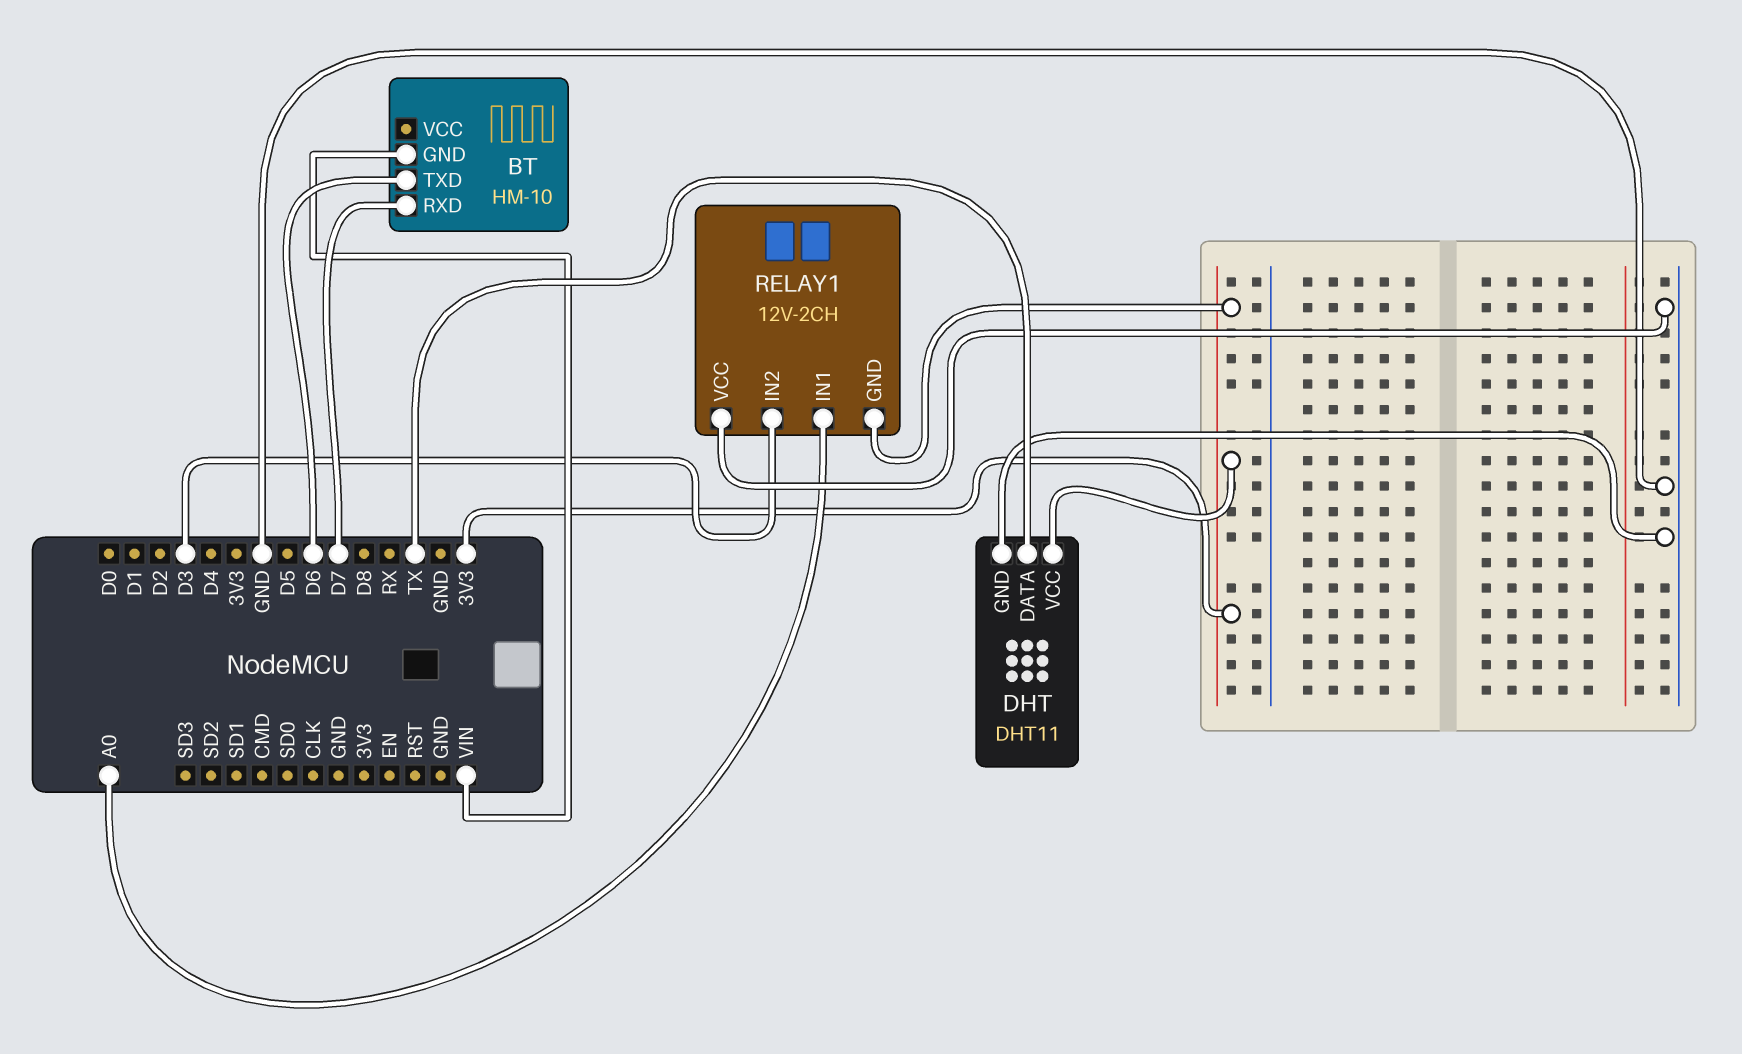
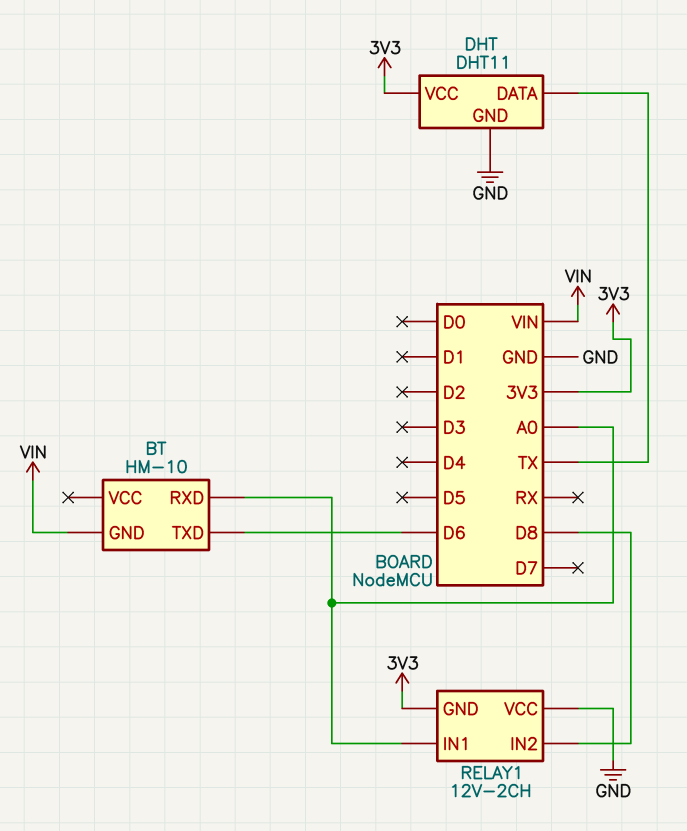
BT pin RXD: D7 -> A0
RELAY1 pin IN2: D3 -> D8

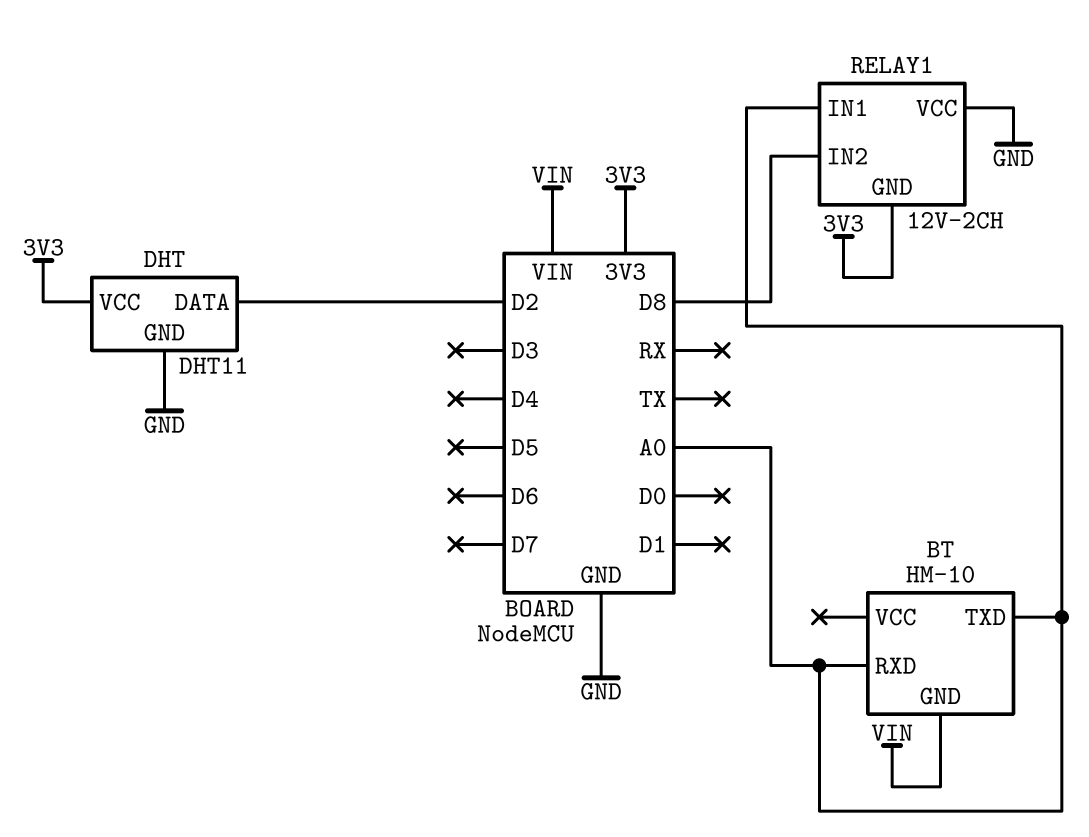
BT pin TXD: D6 -> A0
DHT pin DATA: TX -> D2

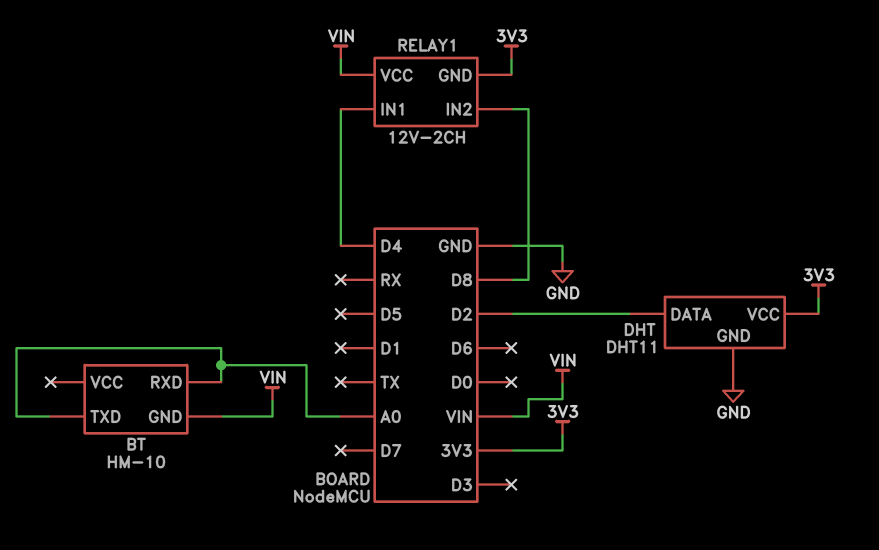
RELAY1 pin IN1: A0 -> D4
RELAY1 pin VCC: GND -> VIN

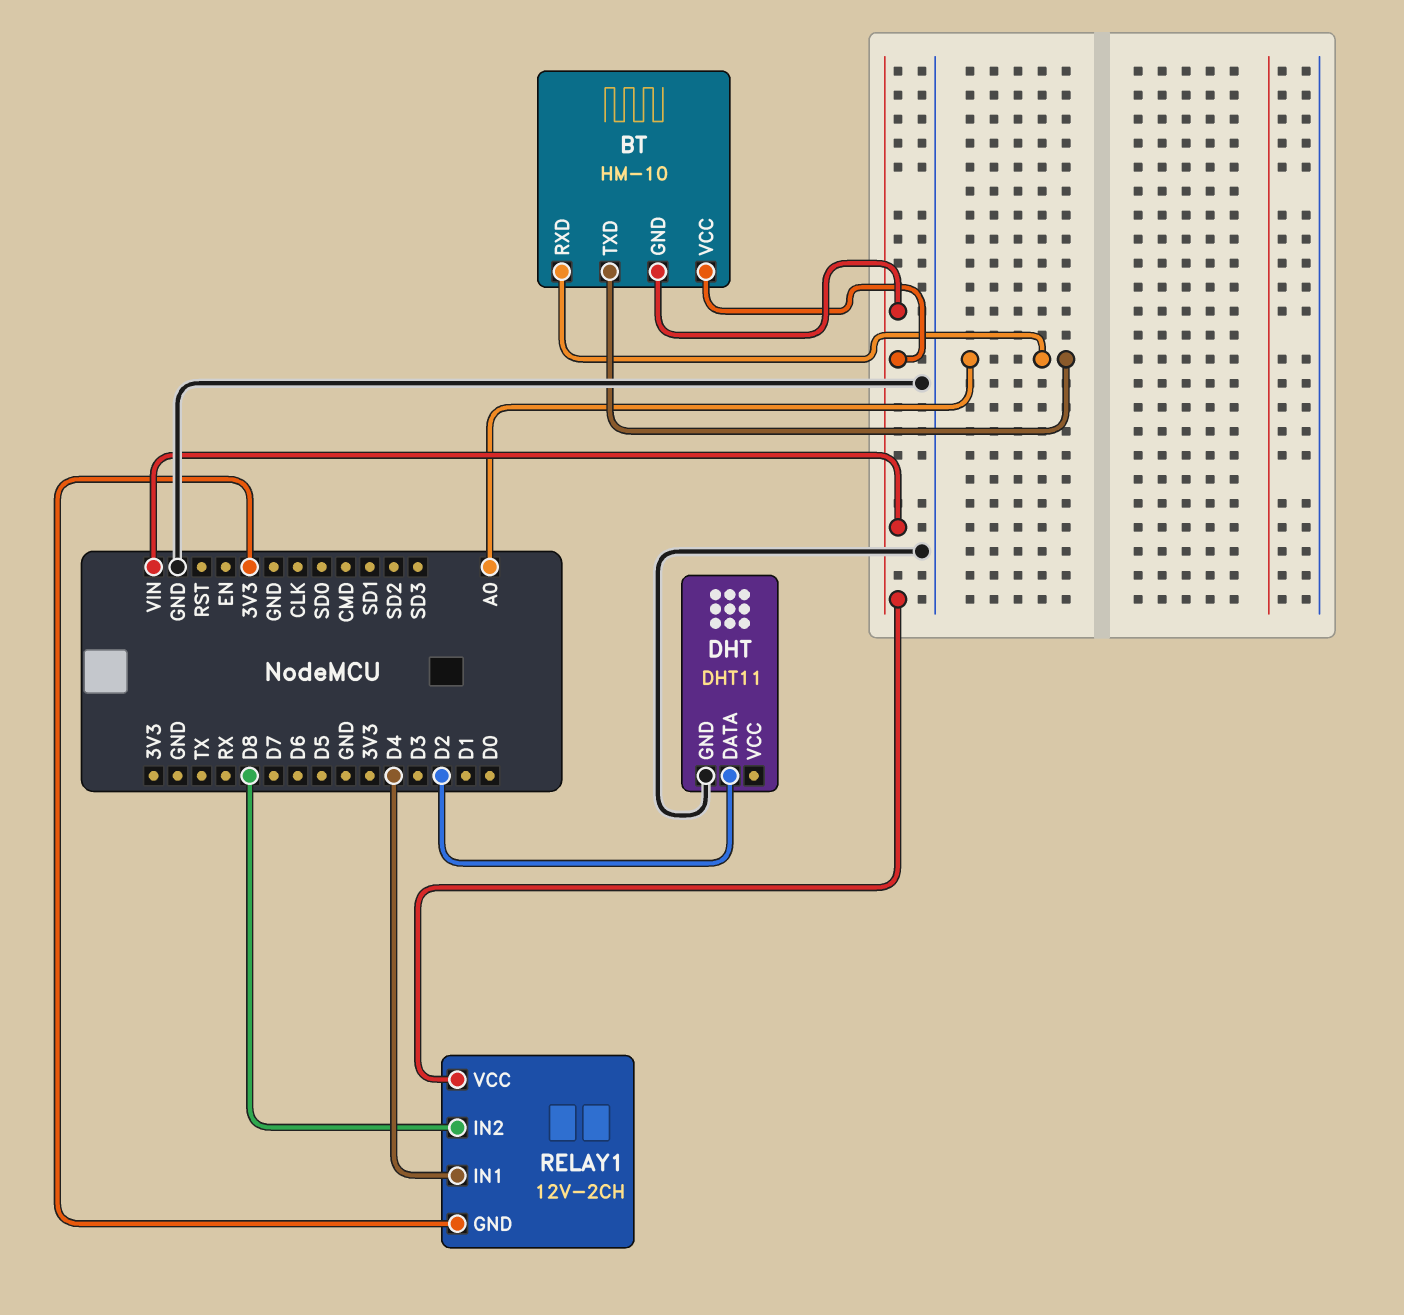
BT pin VCC: none -> VIN
DHT pin VCC: 3V3 -> none

